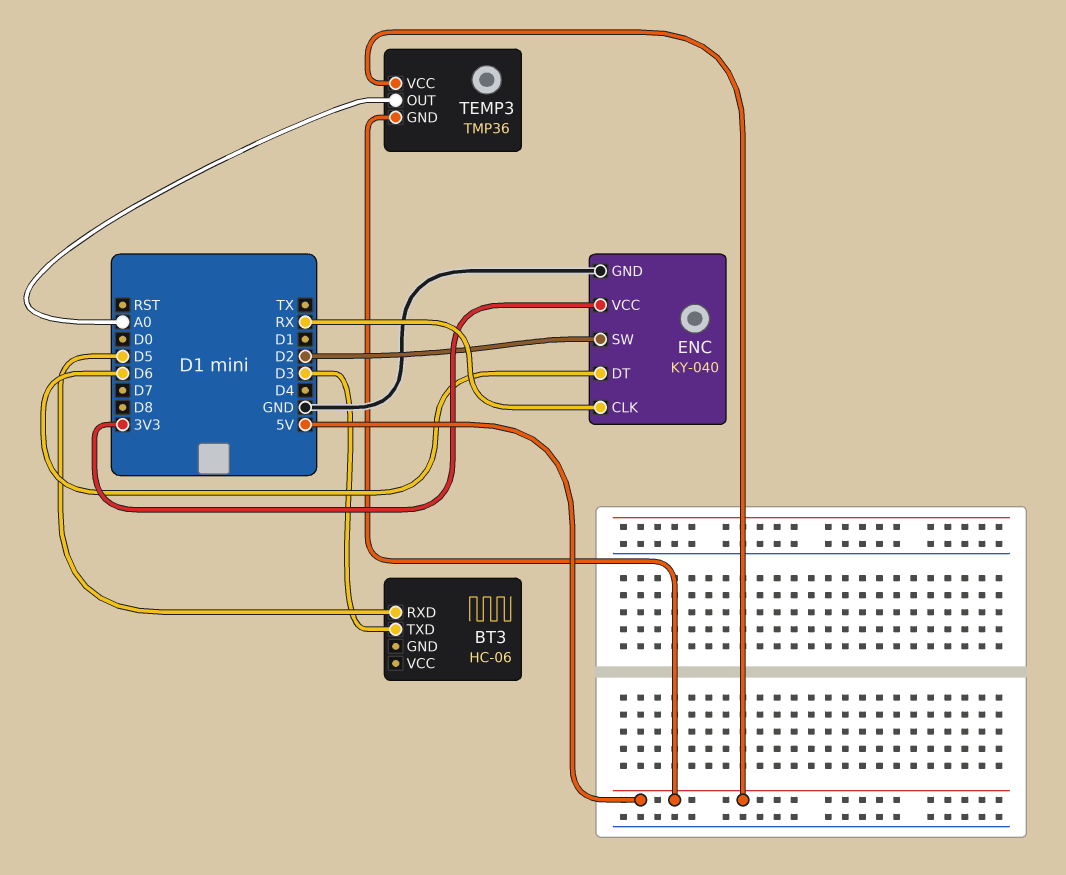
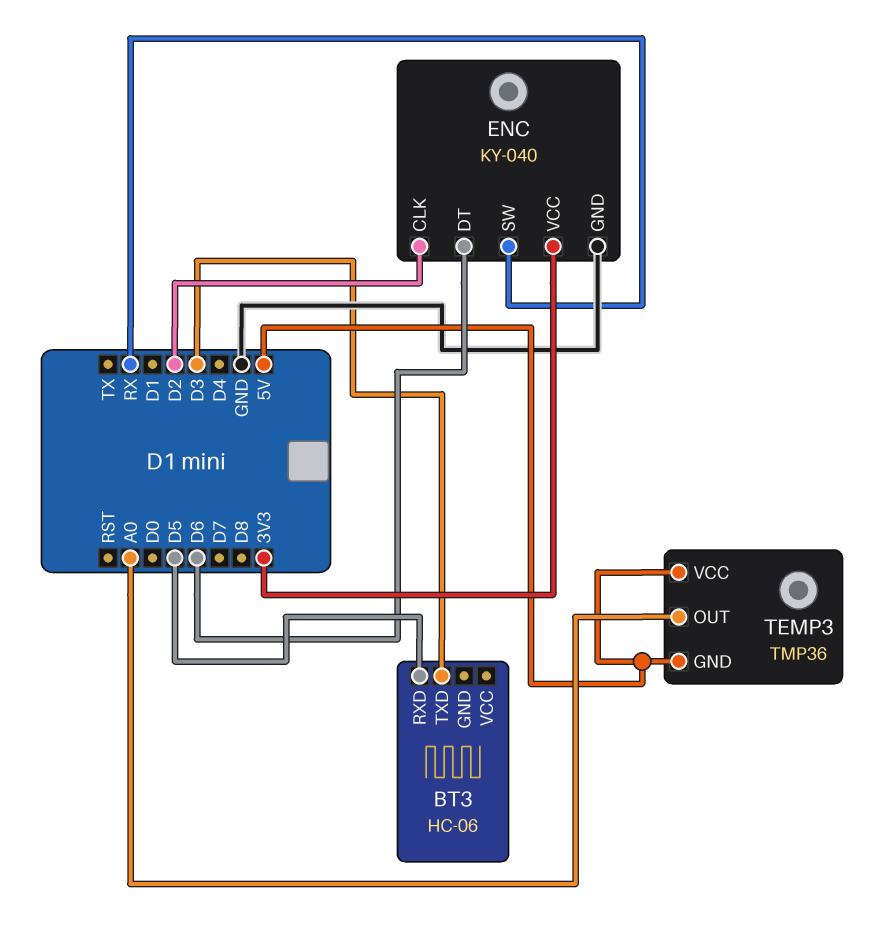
ENC pin CLK: RX -> D2
ENC pin SW: D2 -> RX

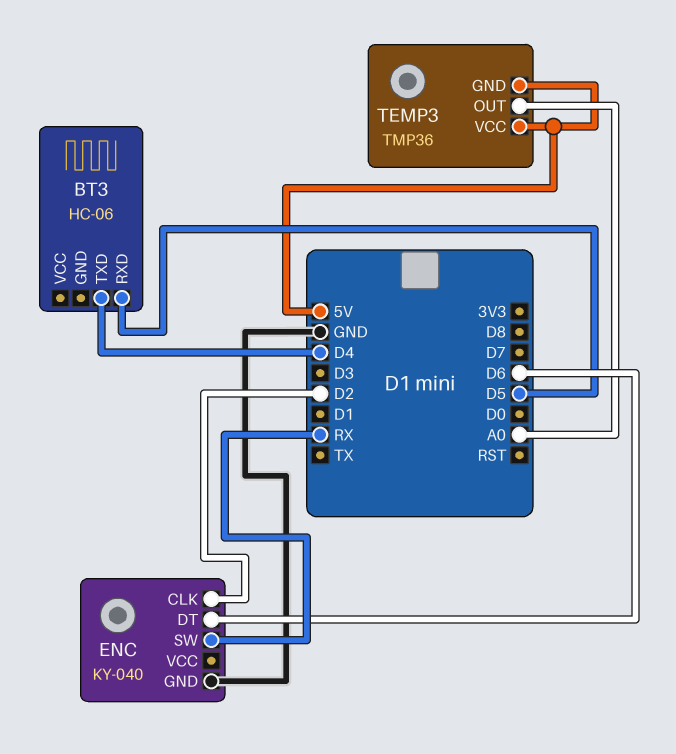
BT3 pin TXD: D3 -> D4
ENC pin VCC: 3V3 -> none

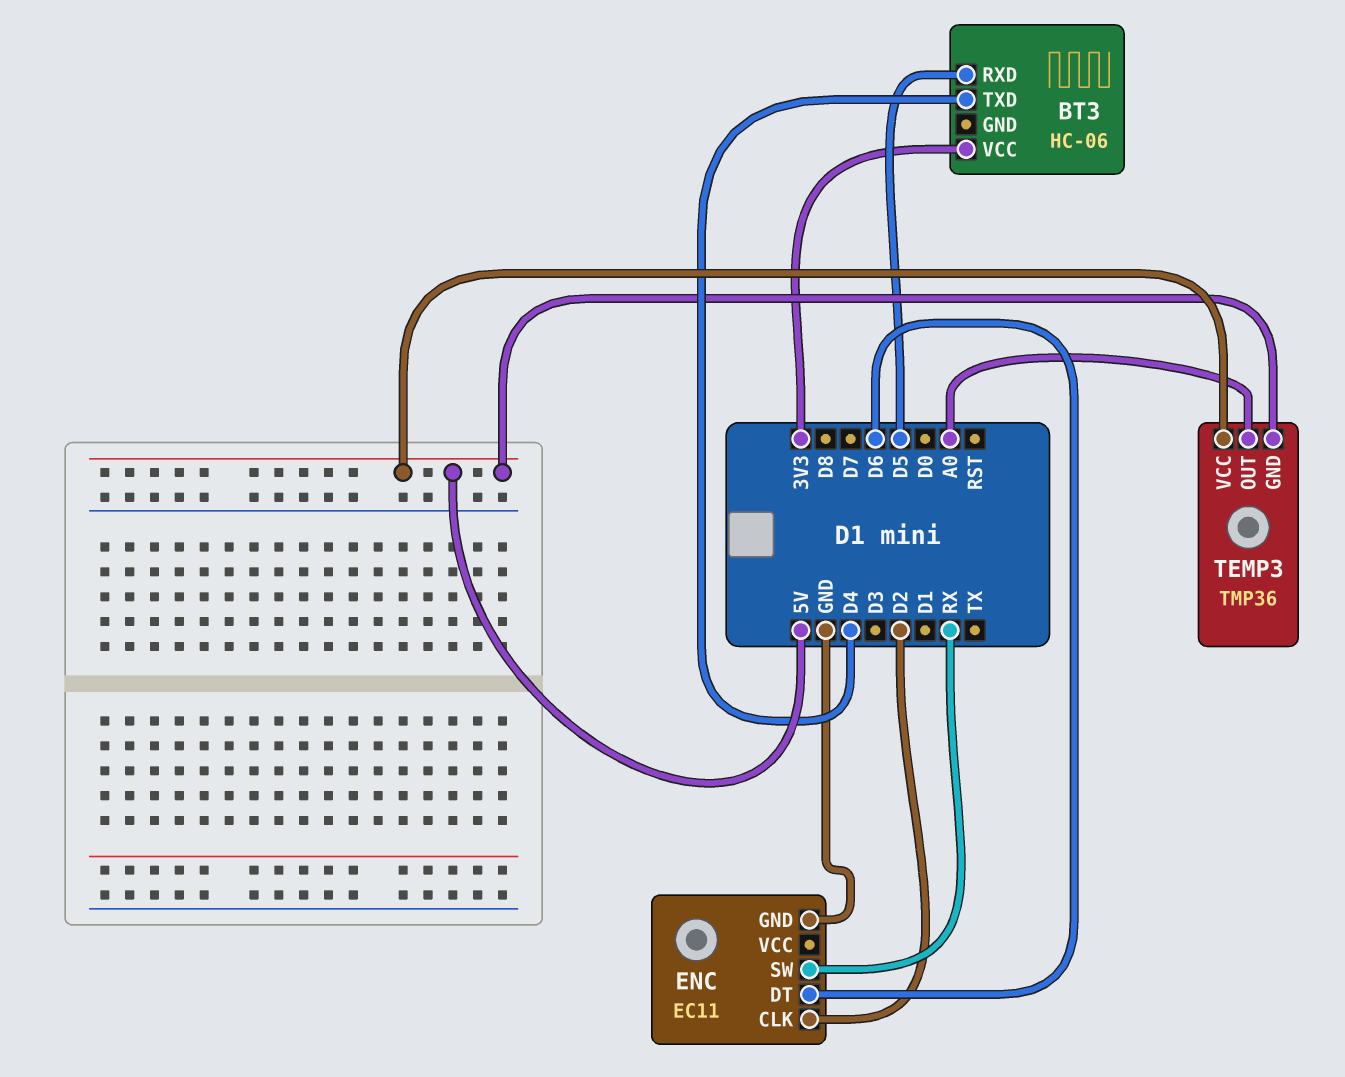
BT3 pin VCC: none -> 3V3
ENC: KY-040 -> EC11

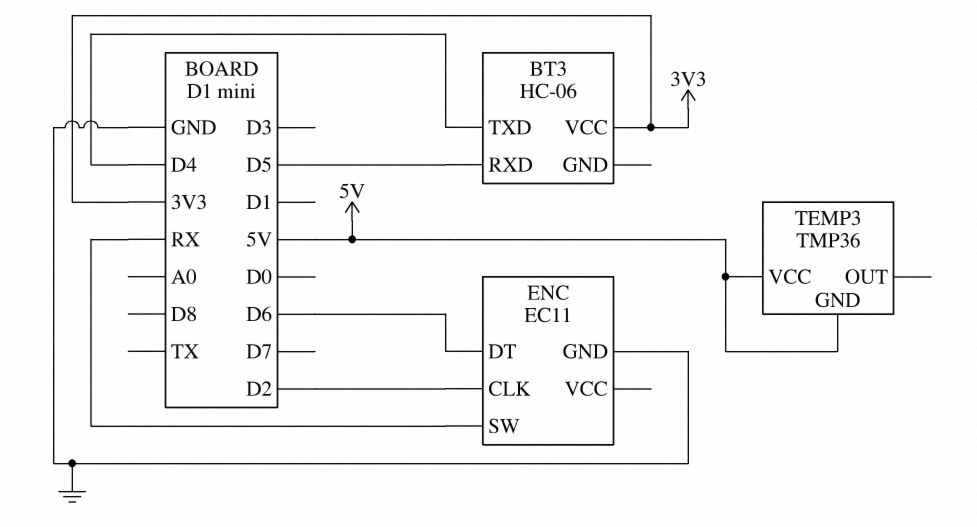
TEMP3 pin OUT: A0 -> none

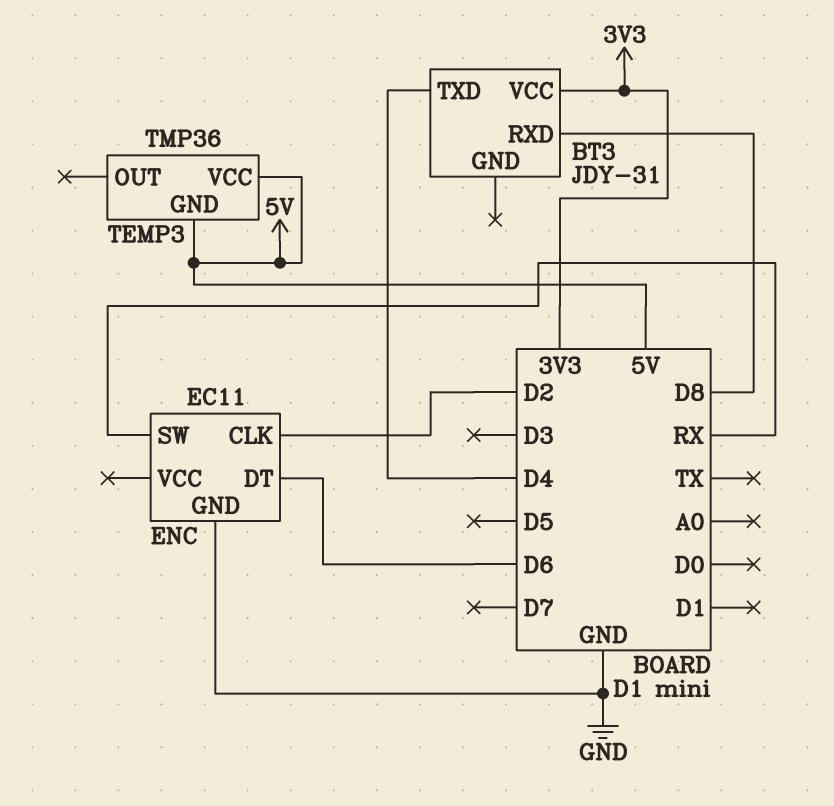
BT3: HC-06 -> JDY-31
BT3 pin RXD: D5 -> D8

